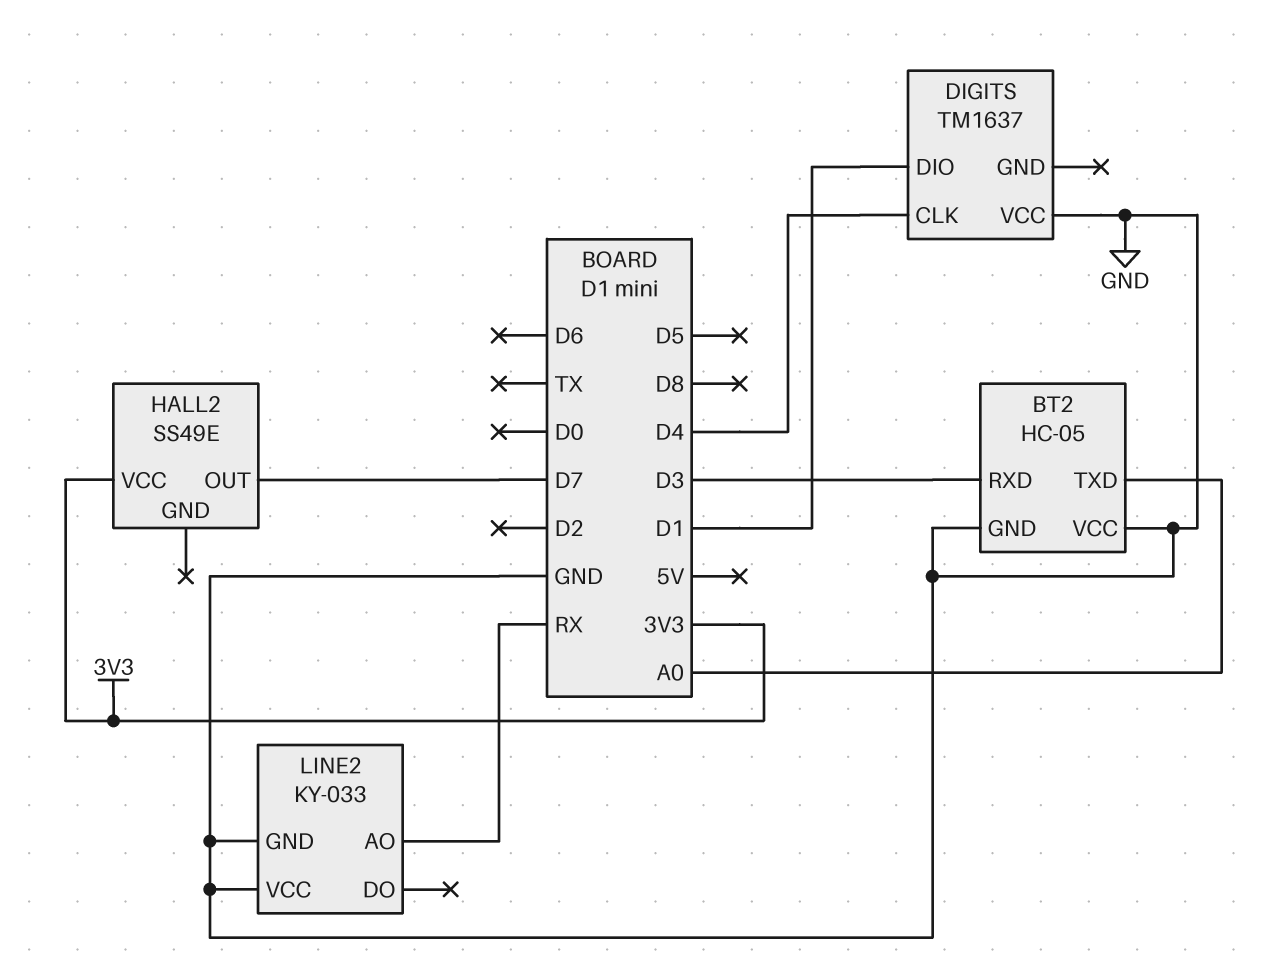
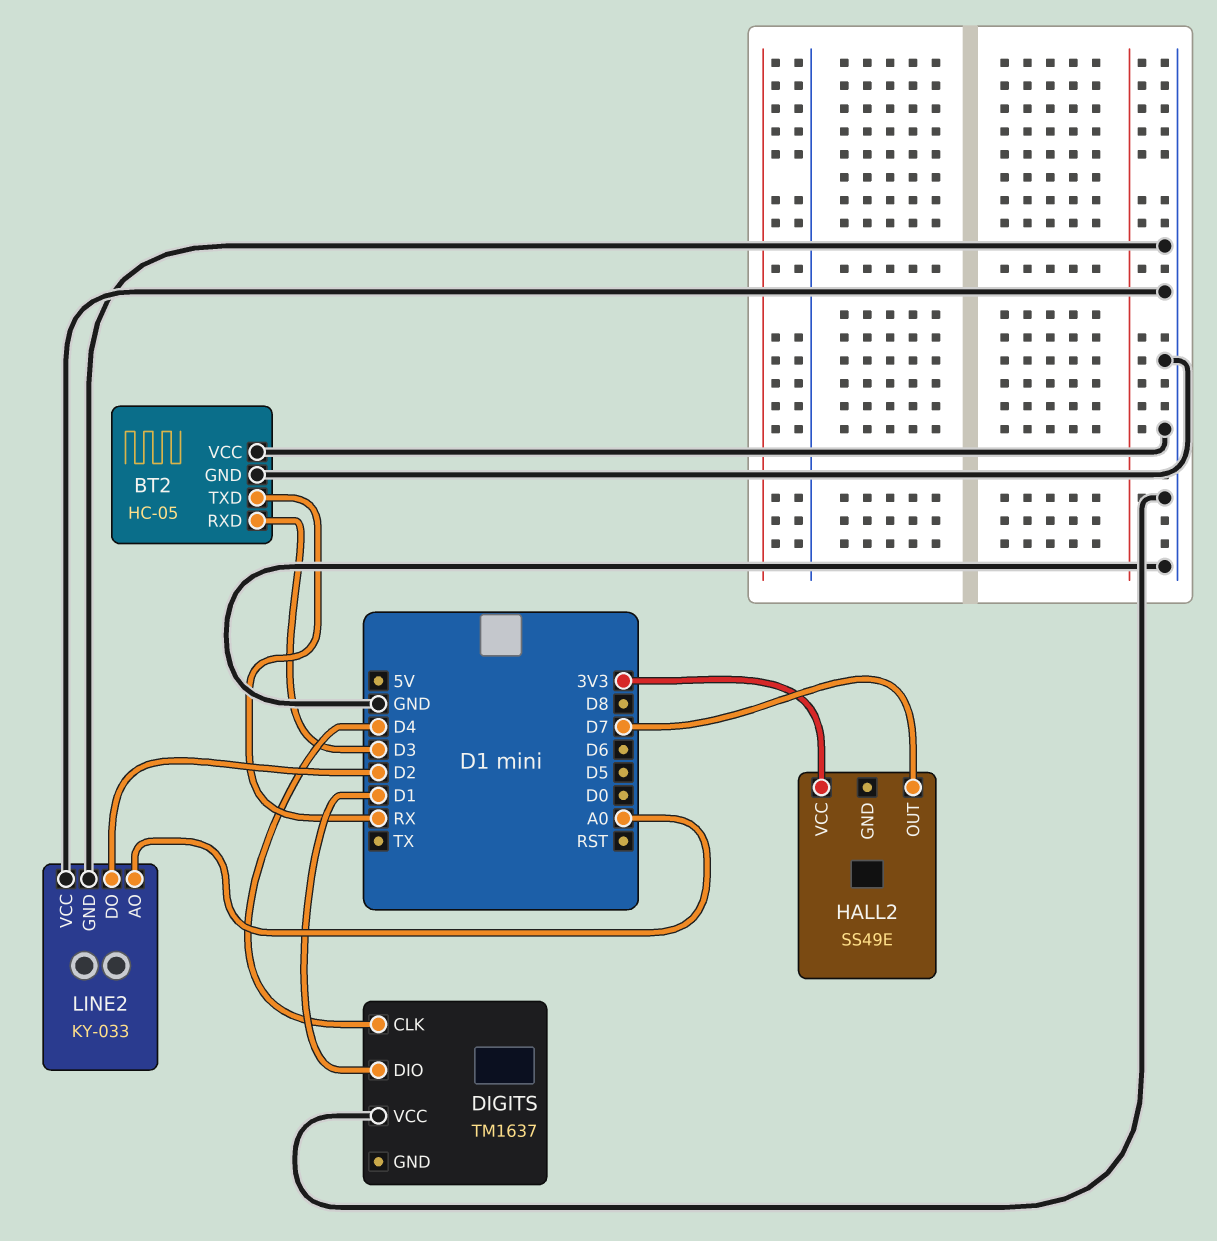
BT2 pin TXD: A0 -> RX
LINE2 pin AO: RX -> A0
LINE2 pin DO: none -> D2

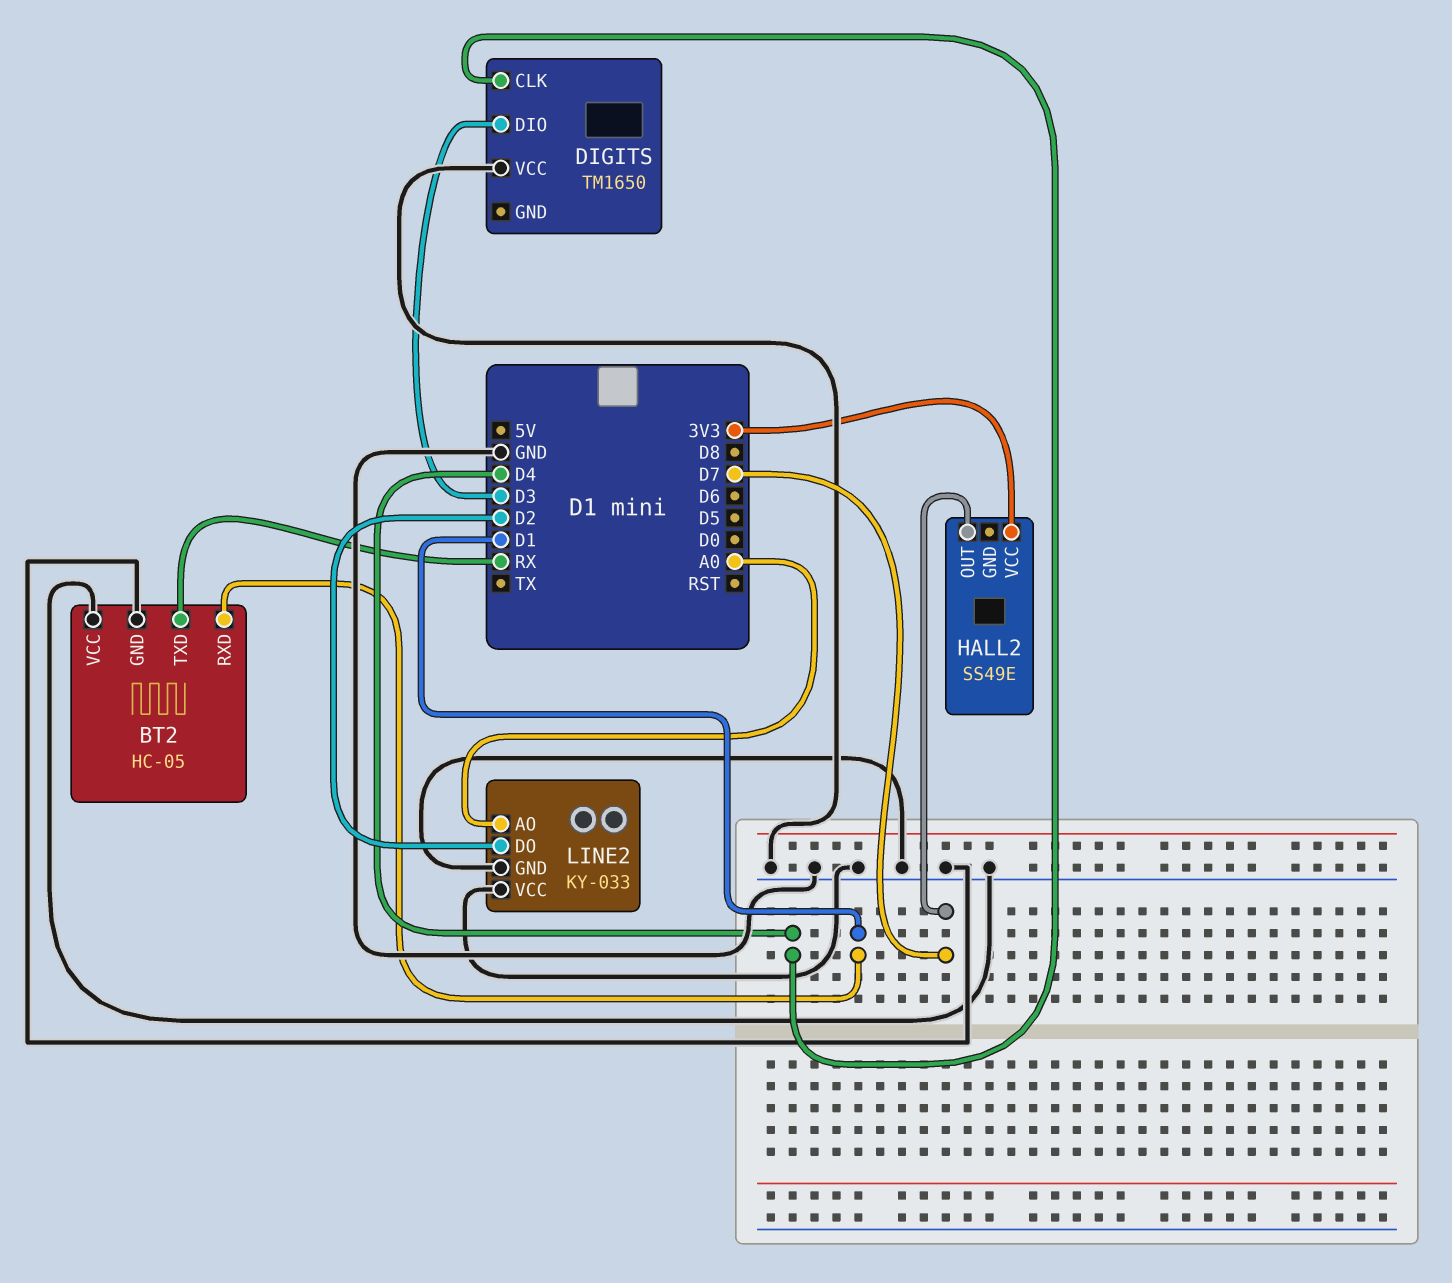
BT2 pin RXD: D3 -> D1
DIGITS: TM1637 -> TM1650
DIGITS pin DIO: D1 -> D3

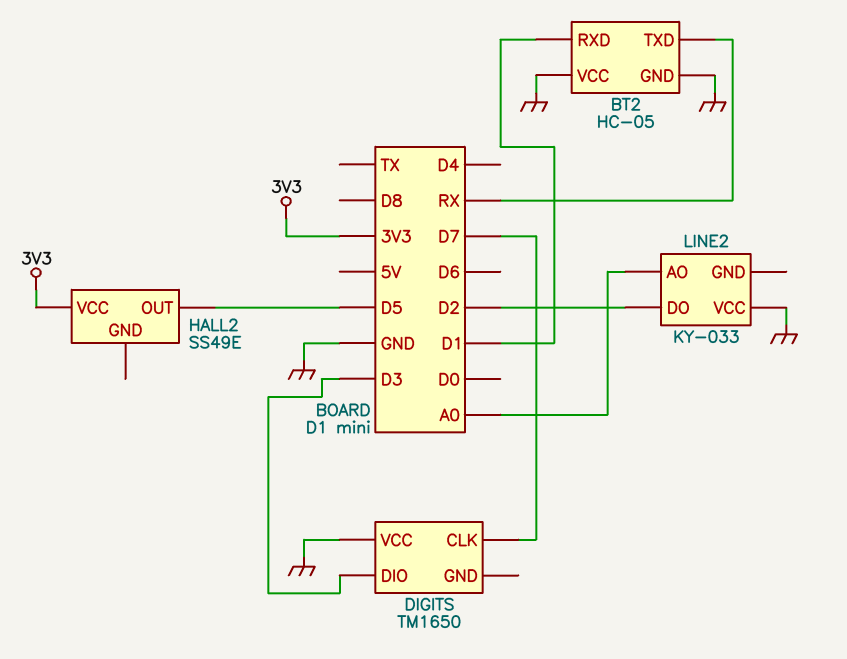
DIGITS pin CLK: D4 -> D7
HALL2 pin OUT: D7 -> D5
LINE2 pin GND: GND -> none

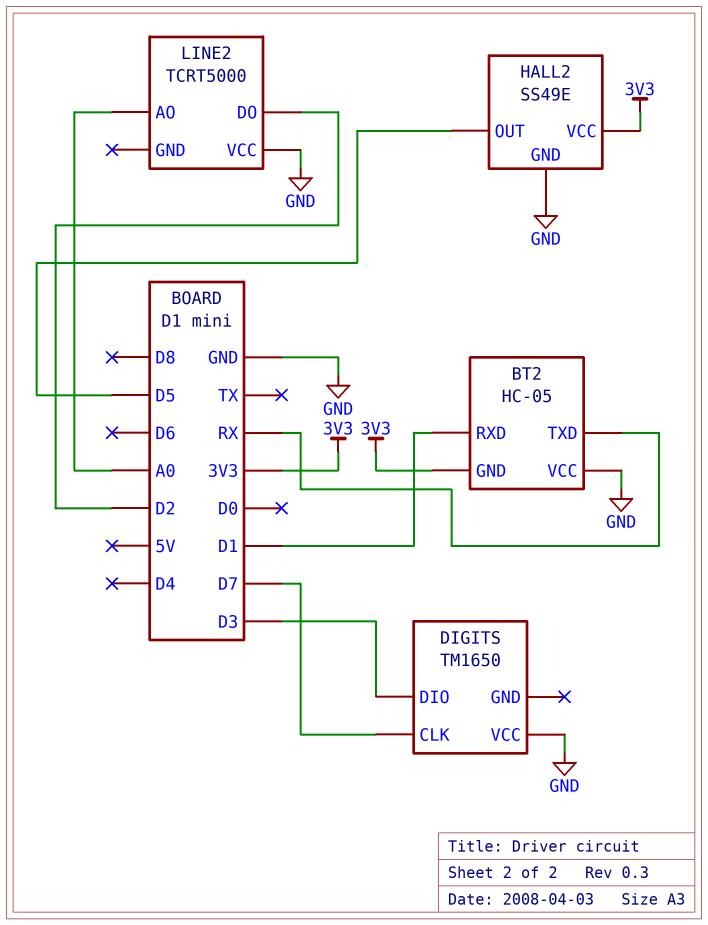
BT2 pin GND: GND -> 3V3
HALL2 pin GND: none -> GND
LINE2: KY-033 -> TCRT5000

